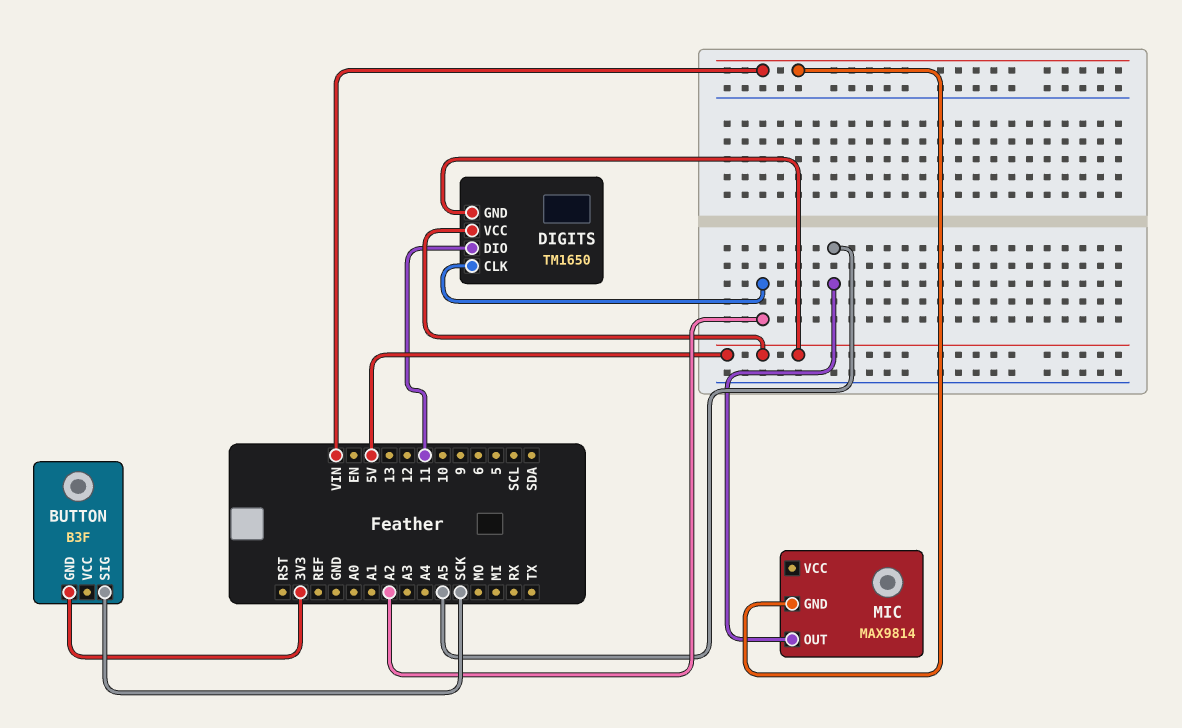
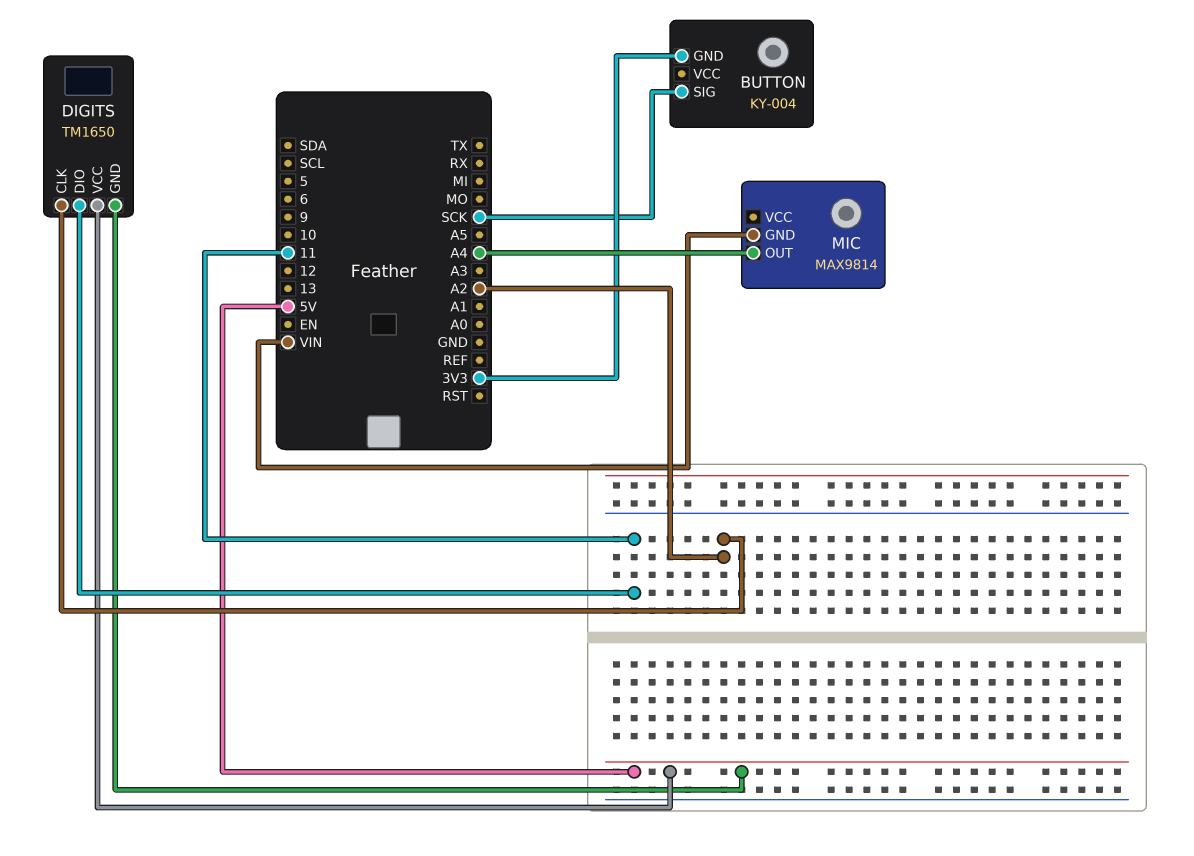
BUTTON: B3F -> KY-004
MIC pin OUT: A5 -> A4

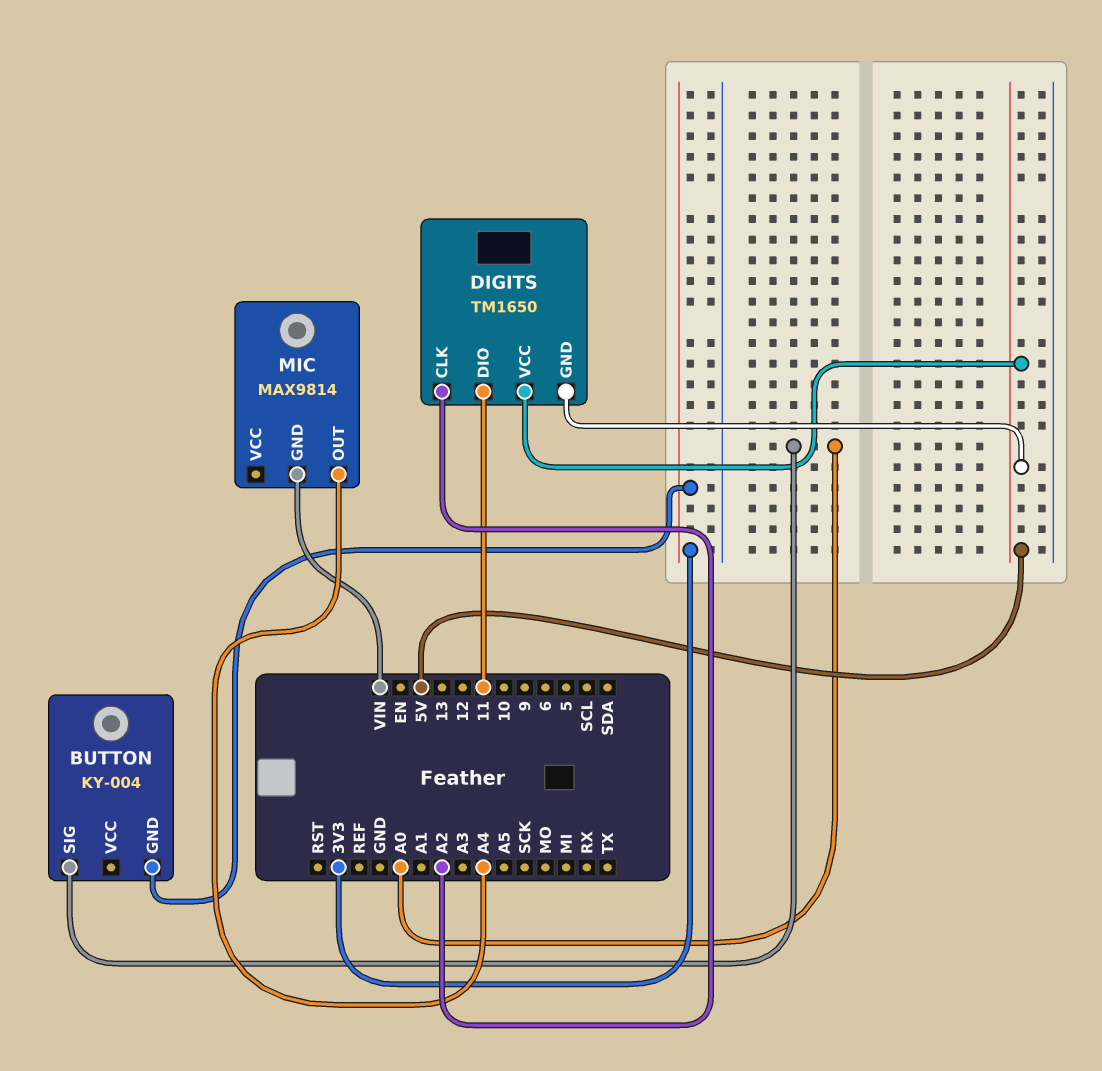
BUTTON pin SIG: SCK -> A0

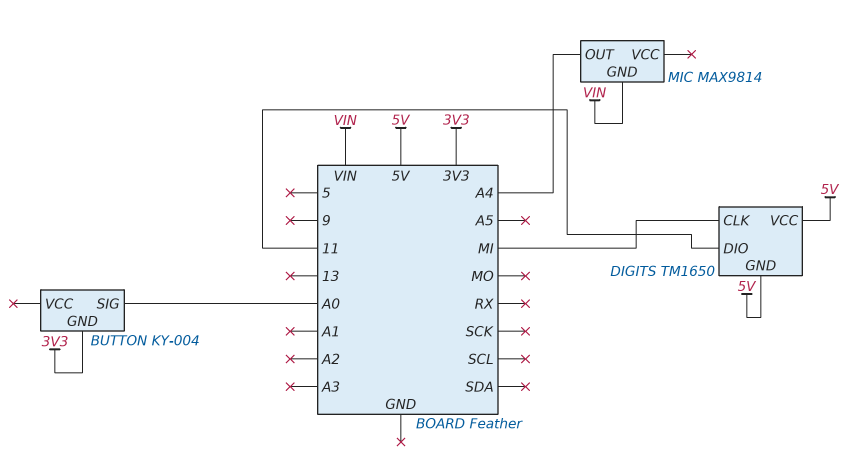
DIGITS pin CLK: A2 -> MI

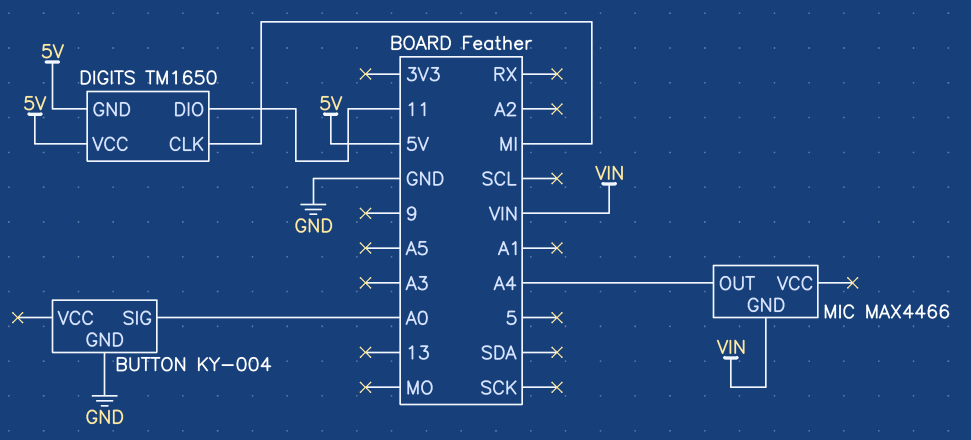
BUTTON pin GND: 3V3 -> GND
MIC: MAX9814 -> MAX4466

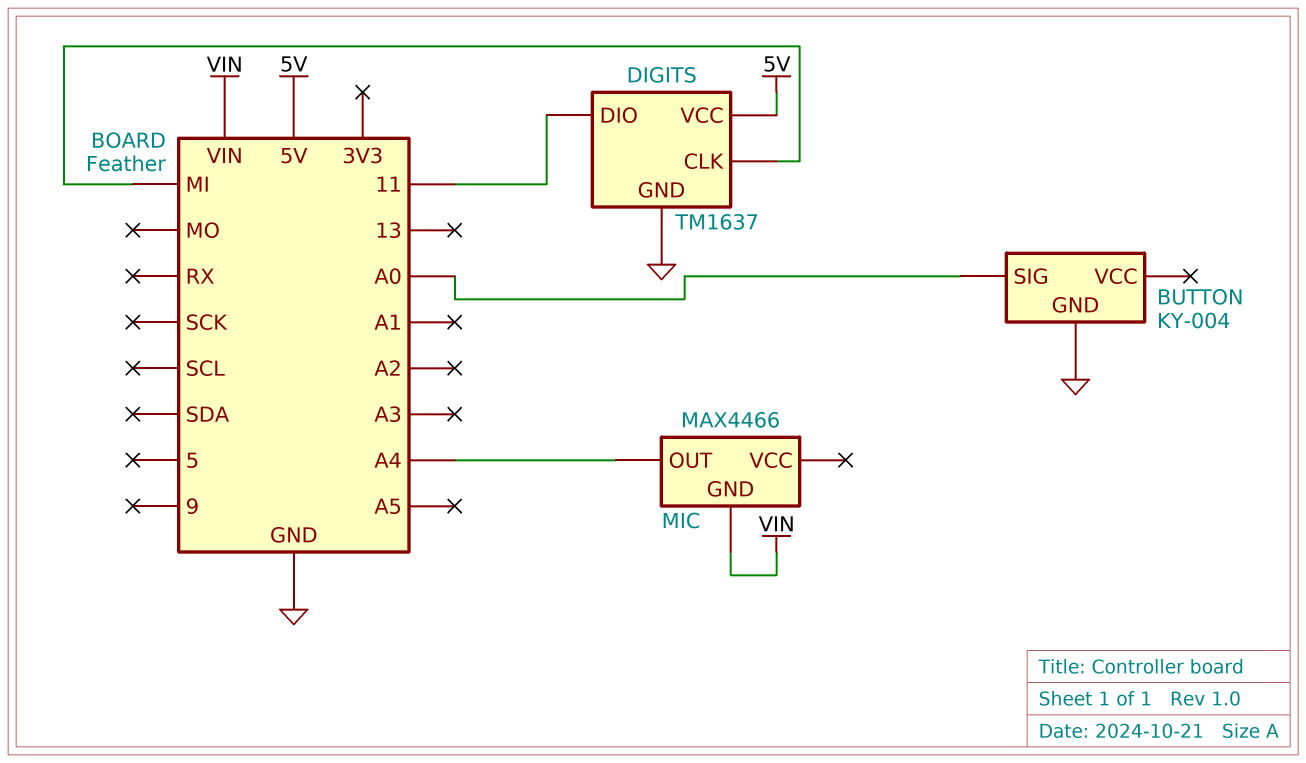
DIGITS: TM1650 -> TM1637
DIGITS pin GND: 5V -> GND

